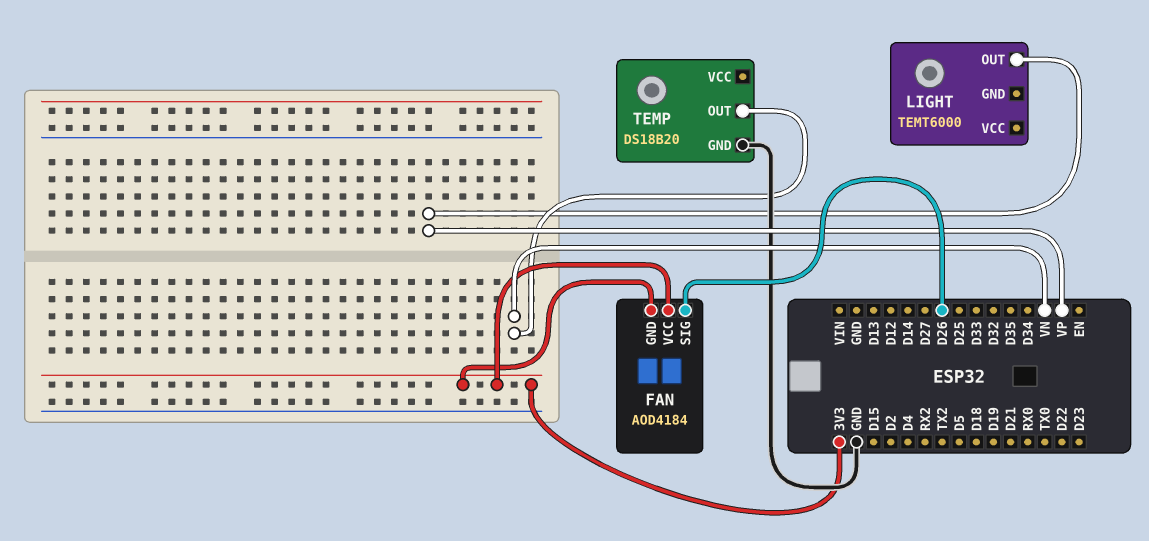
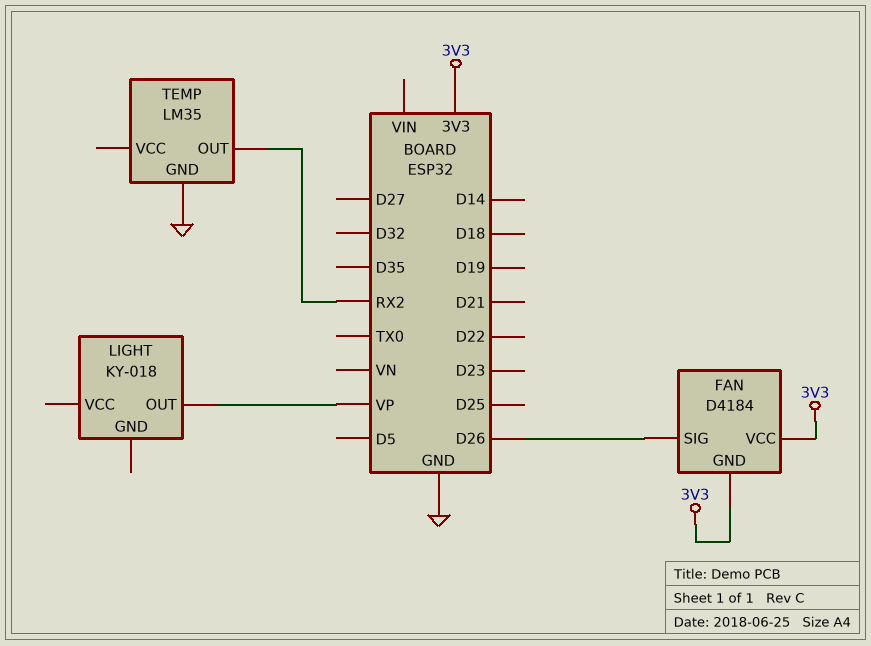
FAN: AOD4184 -> D4184
LIGHT: TEMT6000 -> KY-018
TEMP: DS18B20 -> LM35
TEMP pin OUT: VN -> RX2

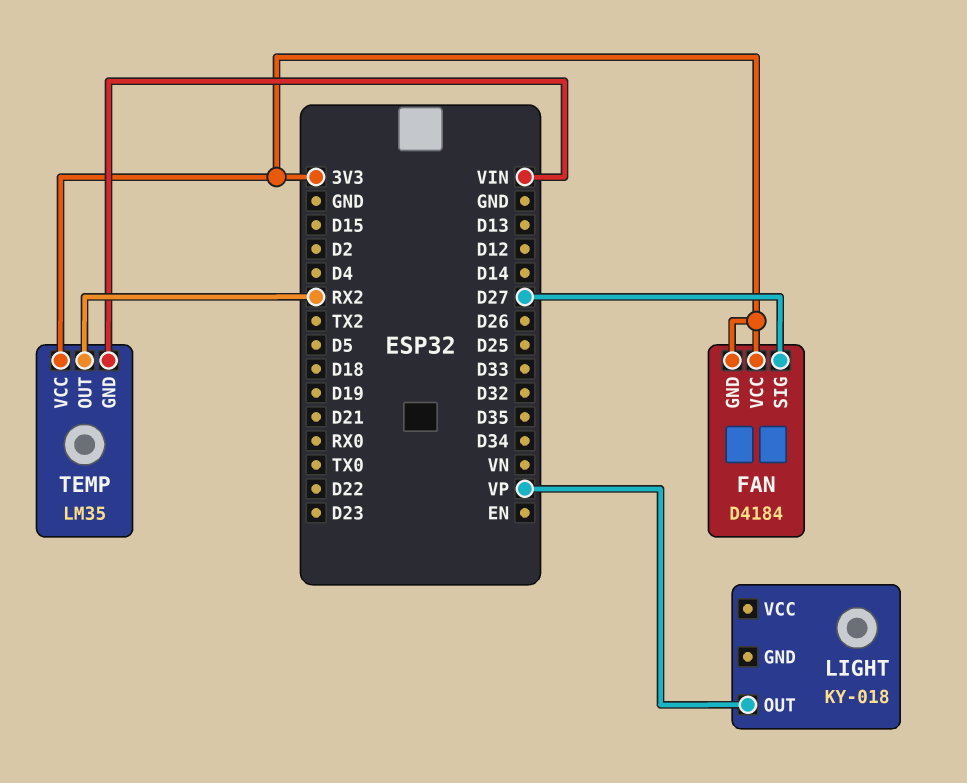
FAN pin SIG: D26 -> D27
TEMP pin GND: GND -> VIN
TEMP pin VCC: none -> 3V3

